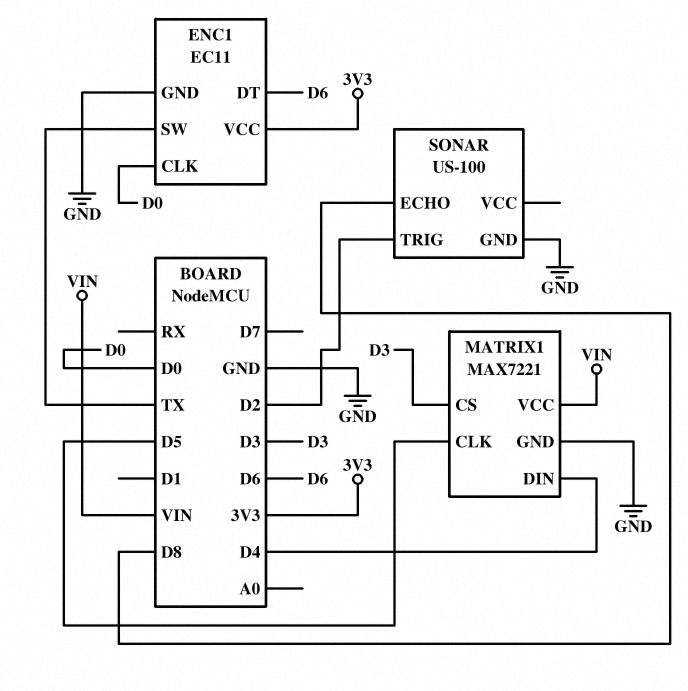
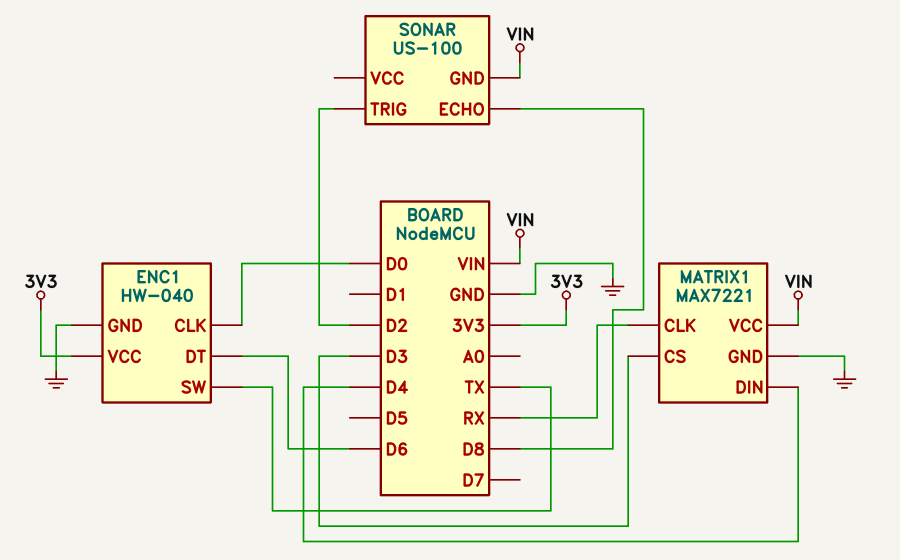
ENC1: EC11 -> HW-040
MATRIX1 pin CLK: D5 -> RX
SONAR pin GND: GND -> VIN

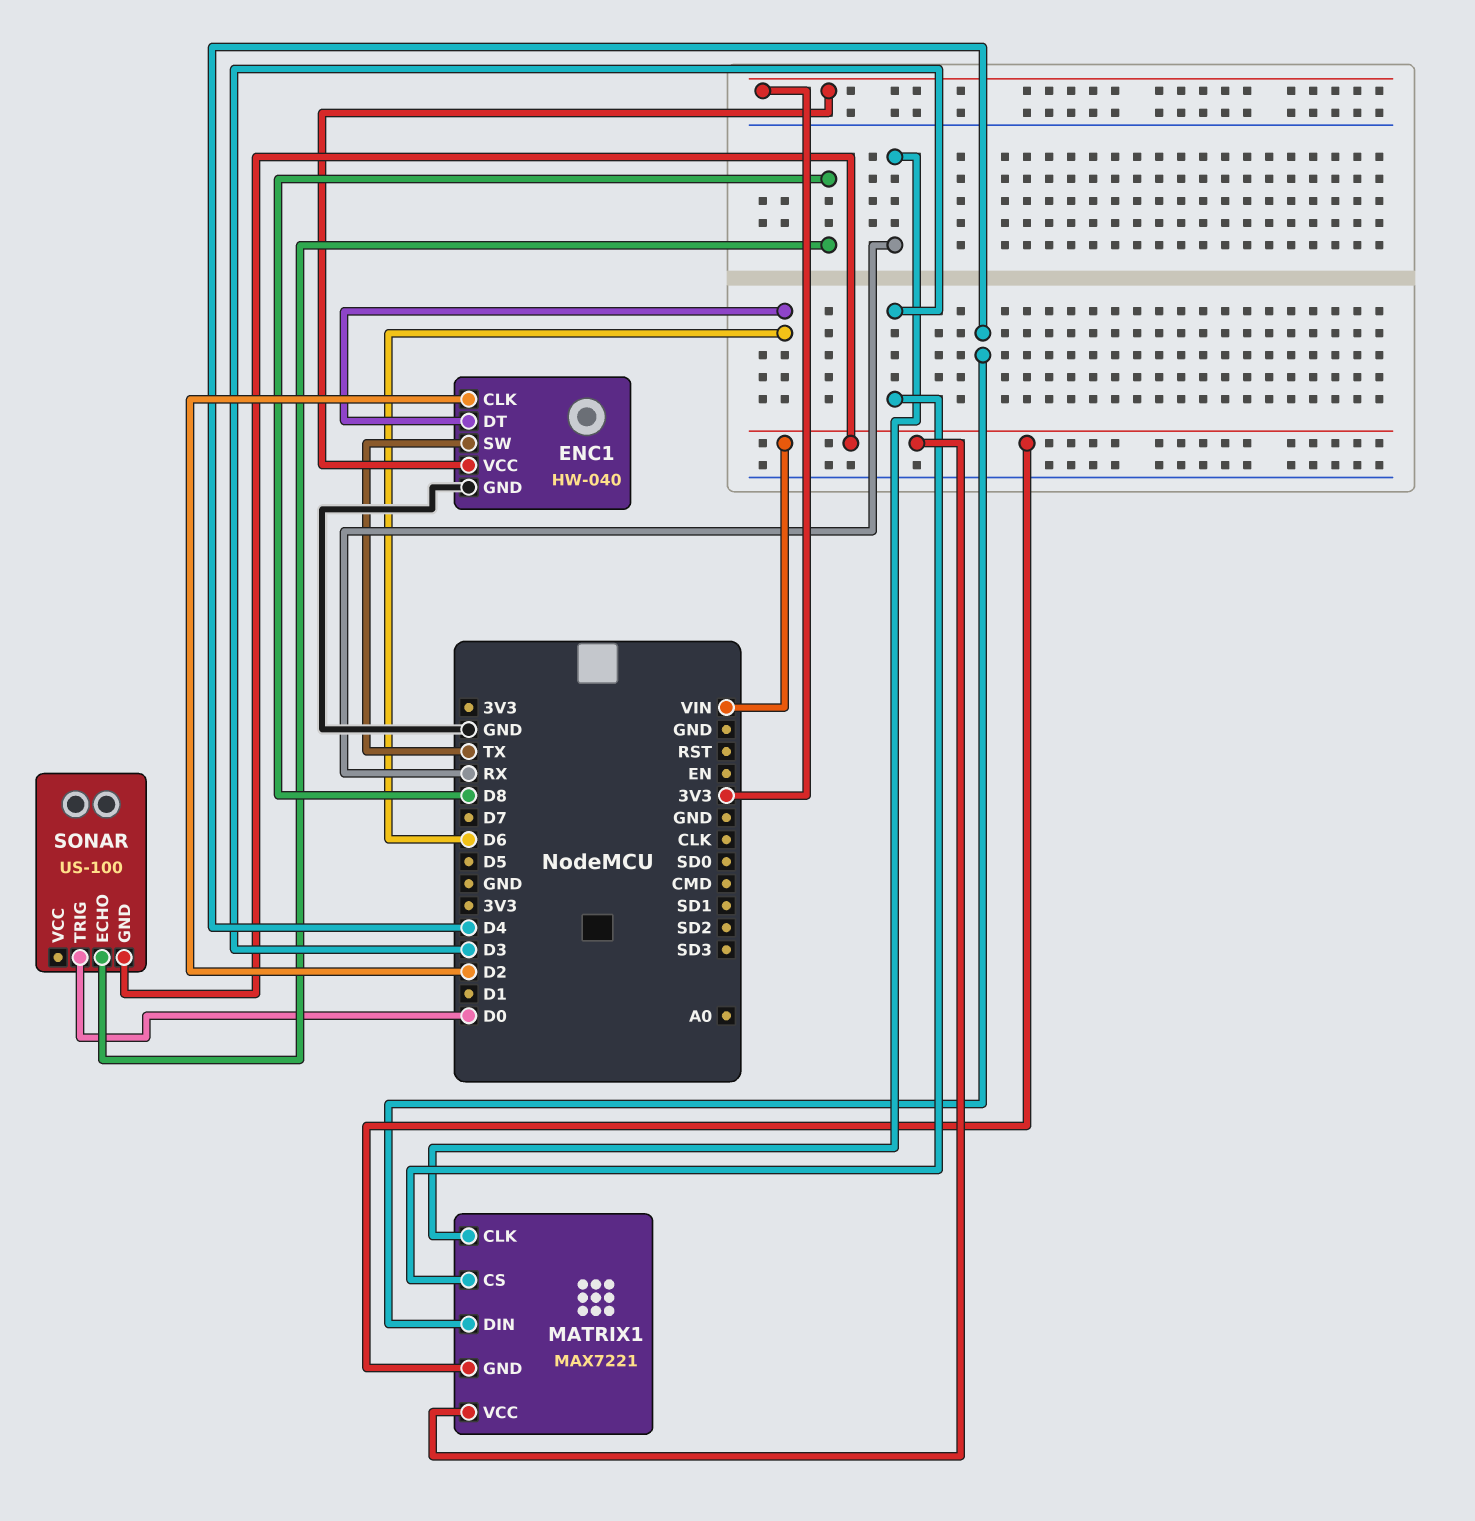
ENC1 pin CLK: D0 -> D2
MATRIX1 pin GND: GND -> VIN
SONAR pin TRIG: D2 -> D0

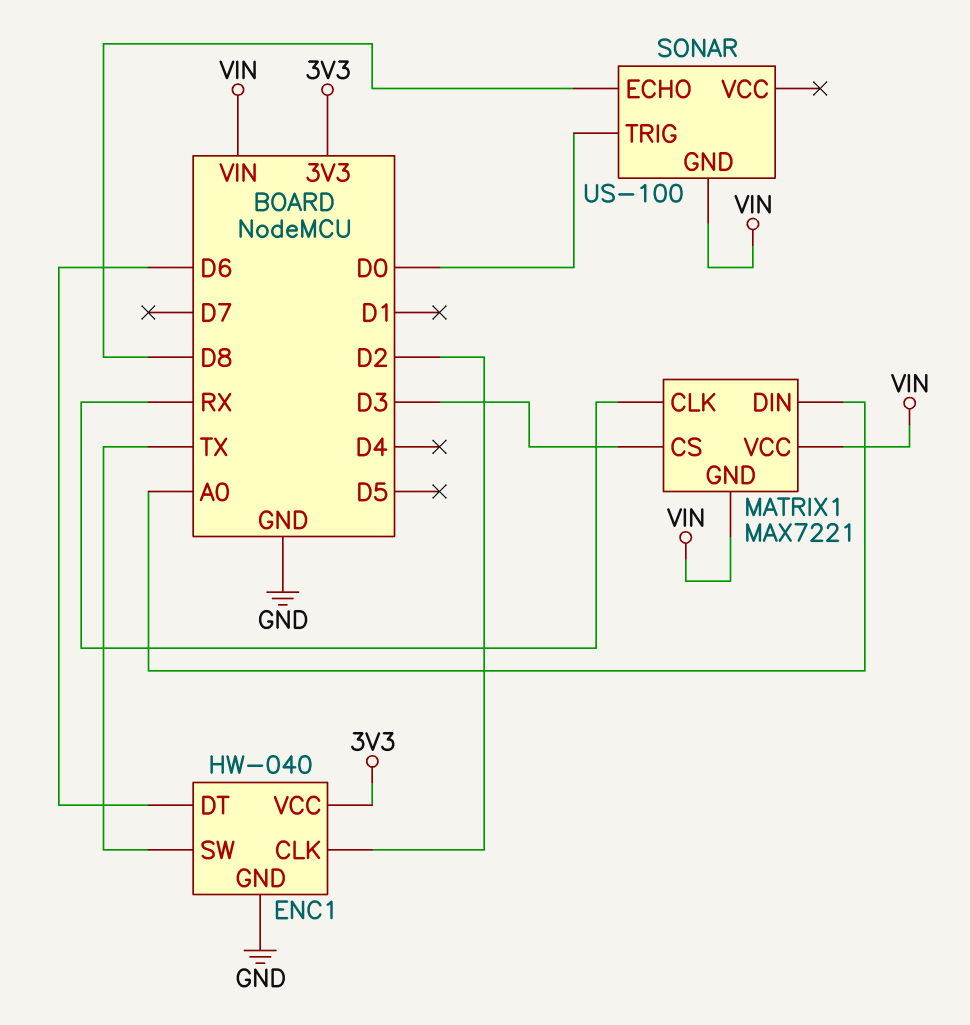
MATRIX1 pin DIN: D4 -> A0

